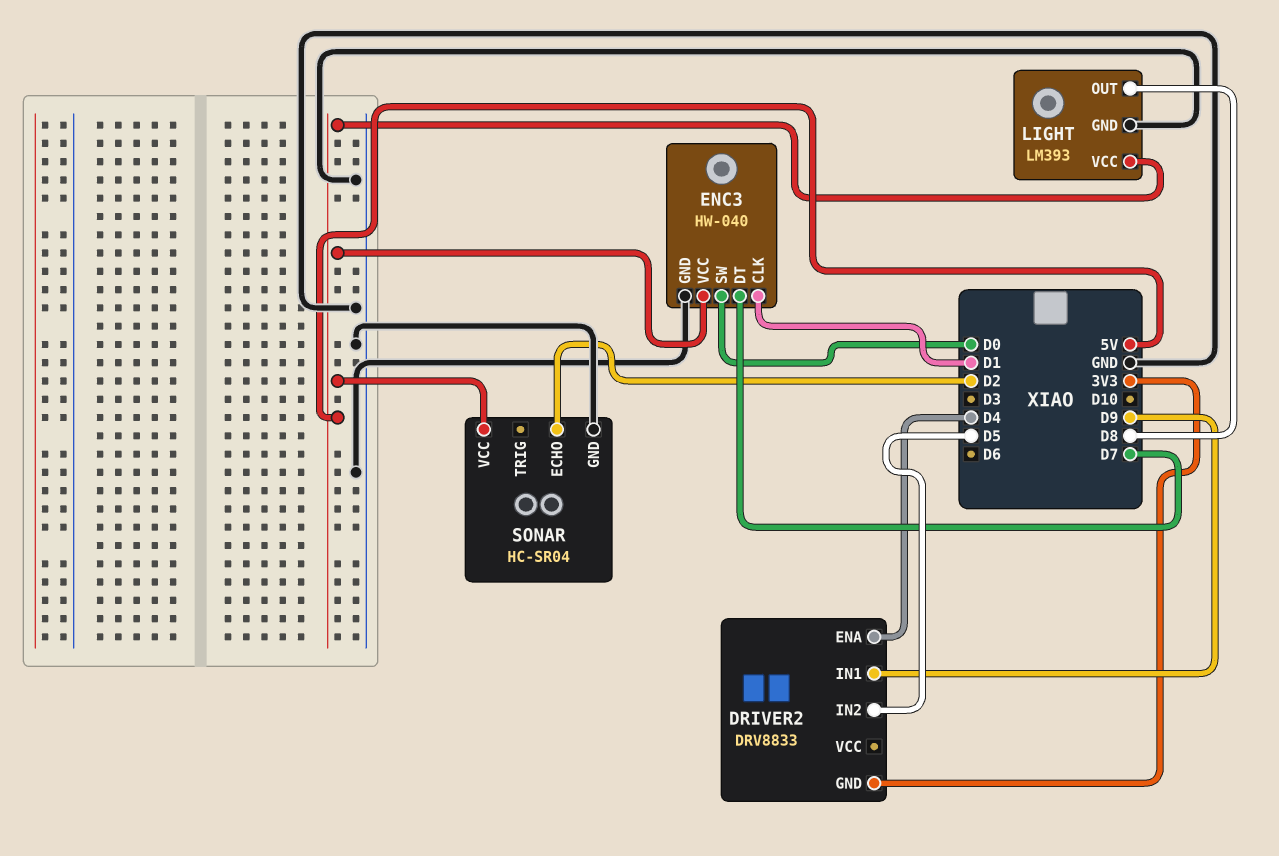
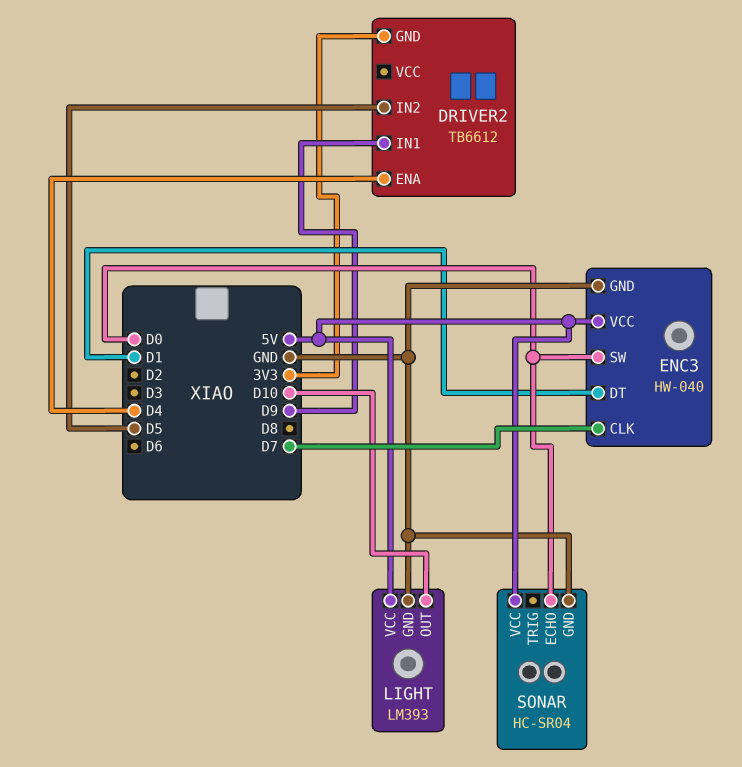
DRIVER2: DRV8833 -> TB6612
ENC3 pin CLK: D1 -> D7
ENC3 pin DT: D7 -> D1
LIGHT pin OUT: D8 -> D10
SONAR pin ECHO: D2 -> D0

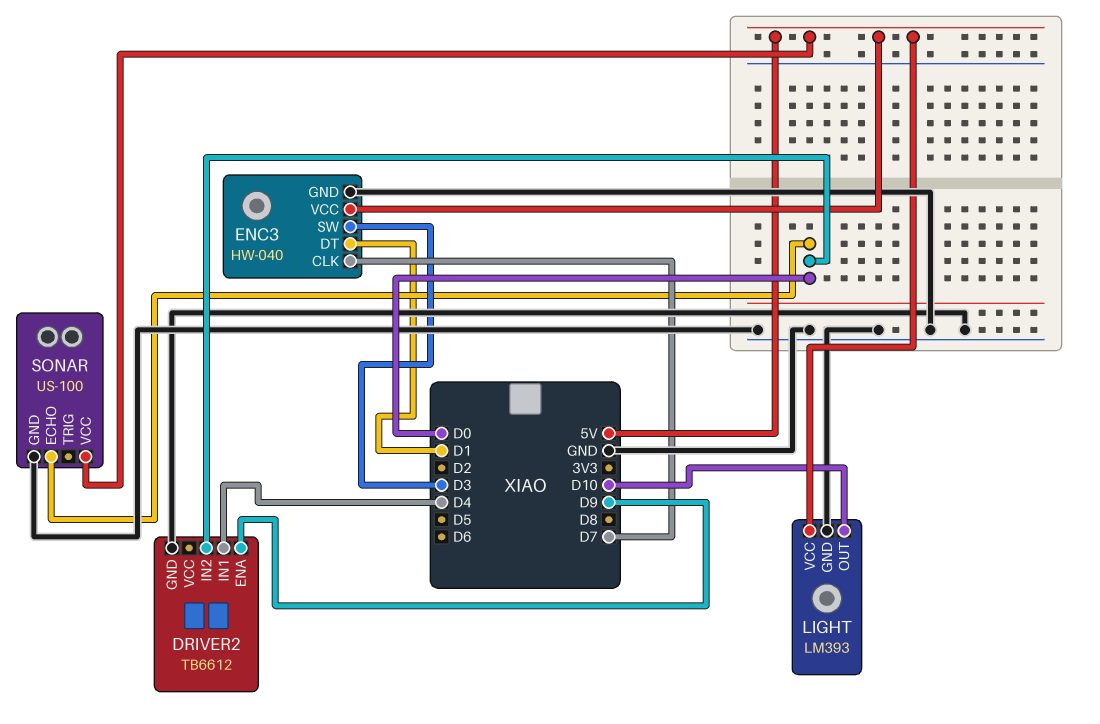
DRIVER2 pin ENA: D4 -> D9
DRIVER2 pin GND: 3V3 -> GND
DRIVER2 pin IN1: D9 -> D4
DRIVER2 pin IN2: D5 -> D0
ENC3 pin SW: D0 -> D3
SONAR: HC-SR04 -> US-100

